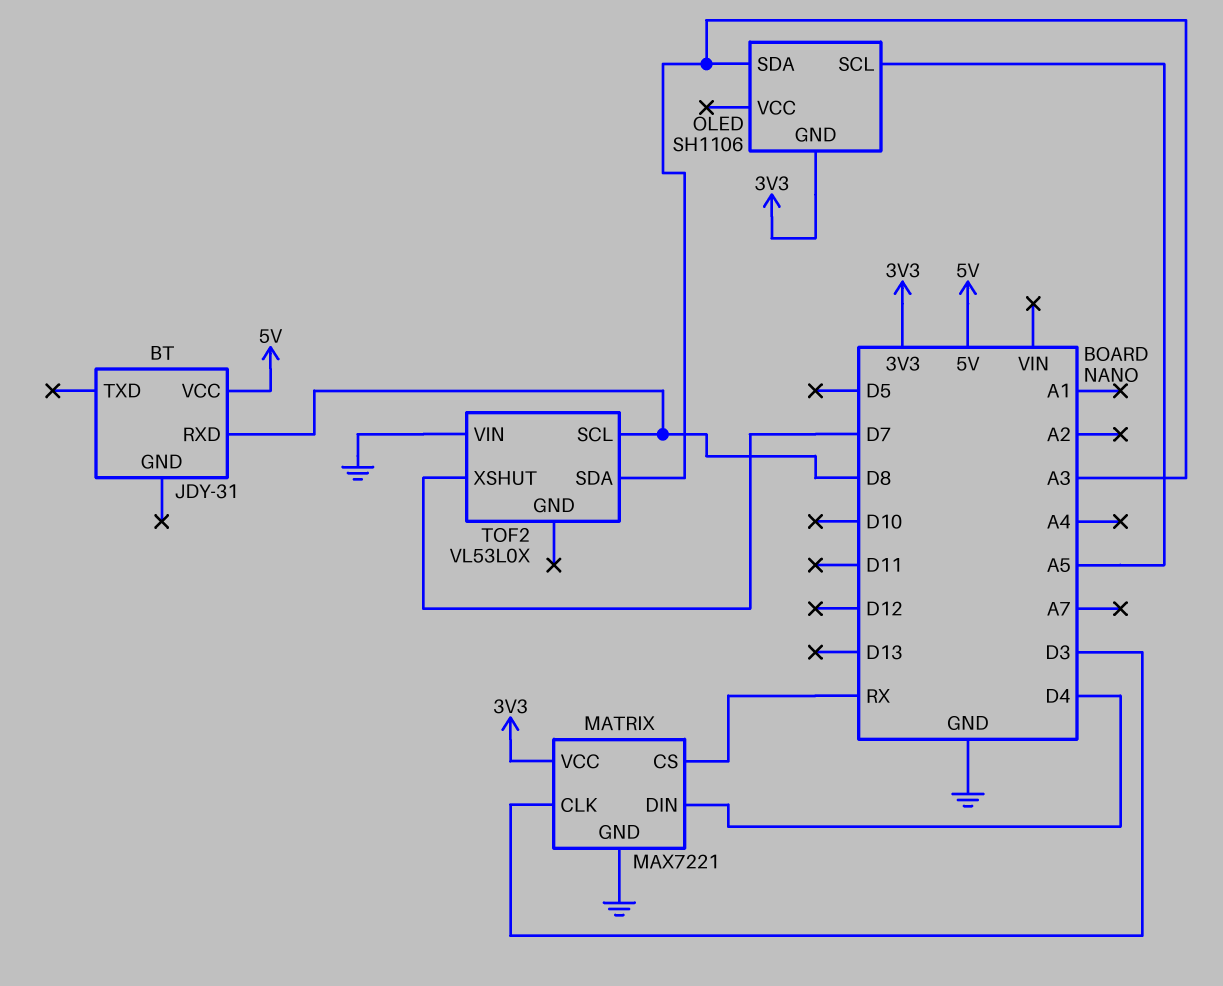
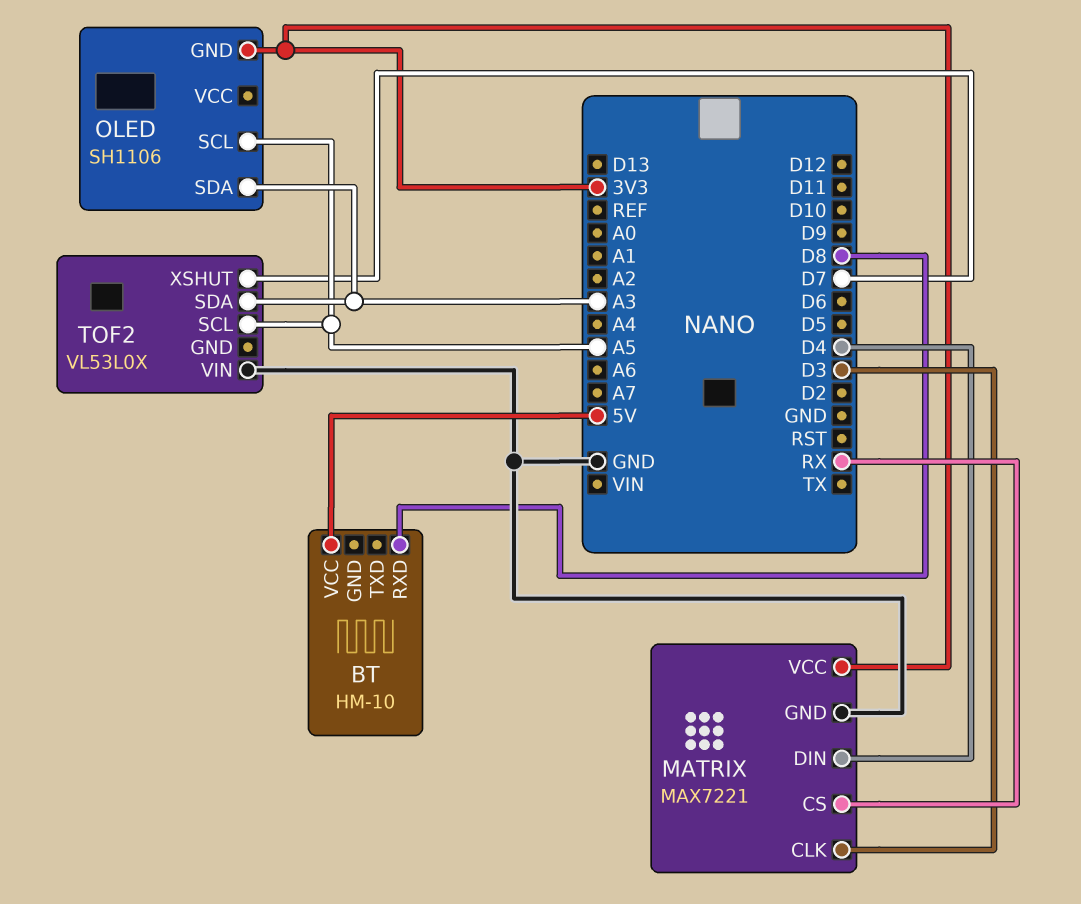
BT: JDY-31 -> HM-10
TOF2 pin SCL: D8 -> A5

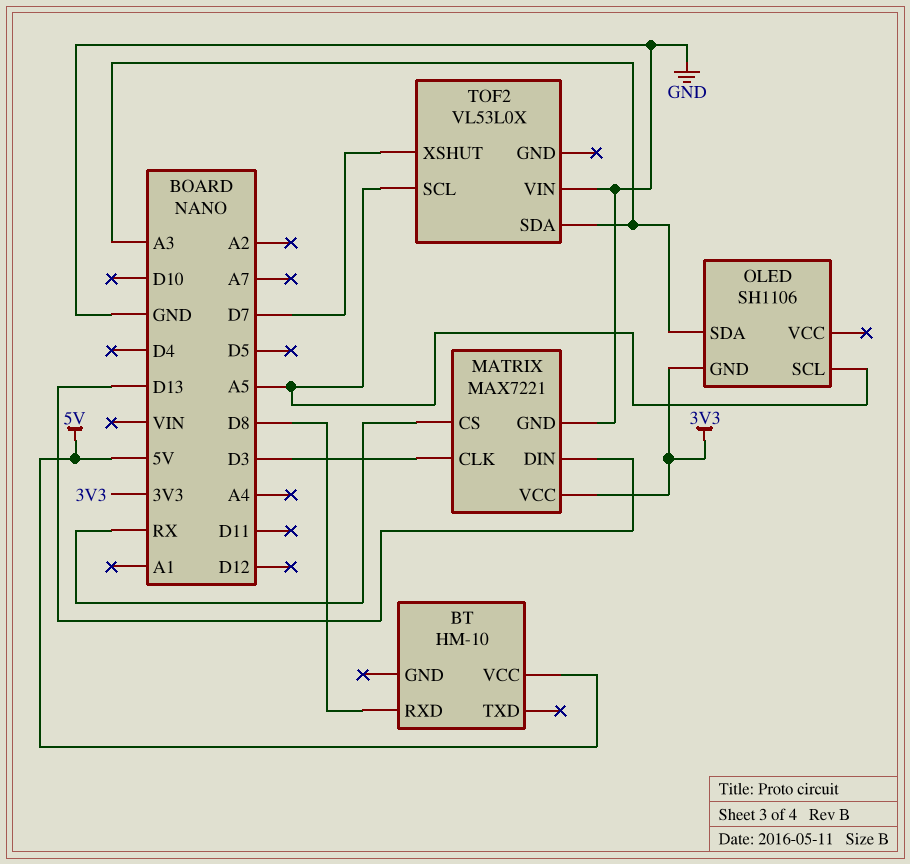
MATRIX pin DIN: D4 -> D13

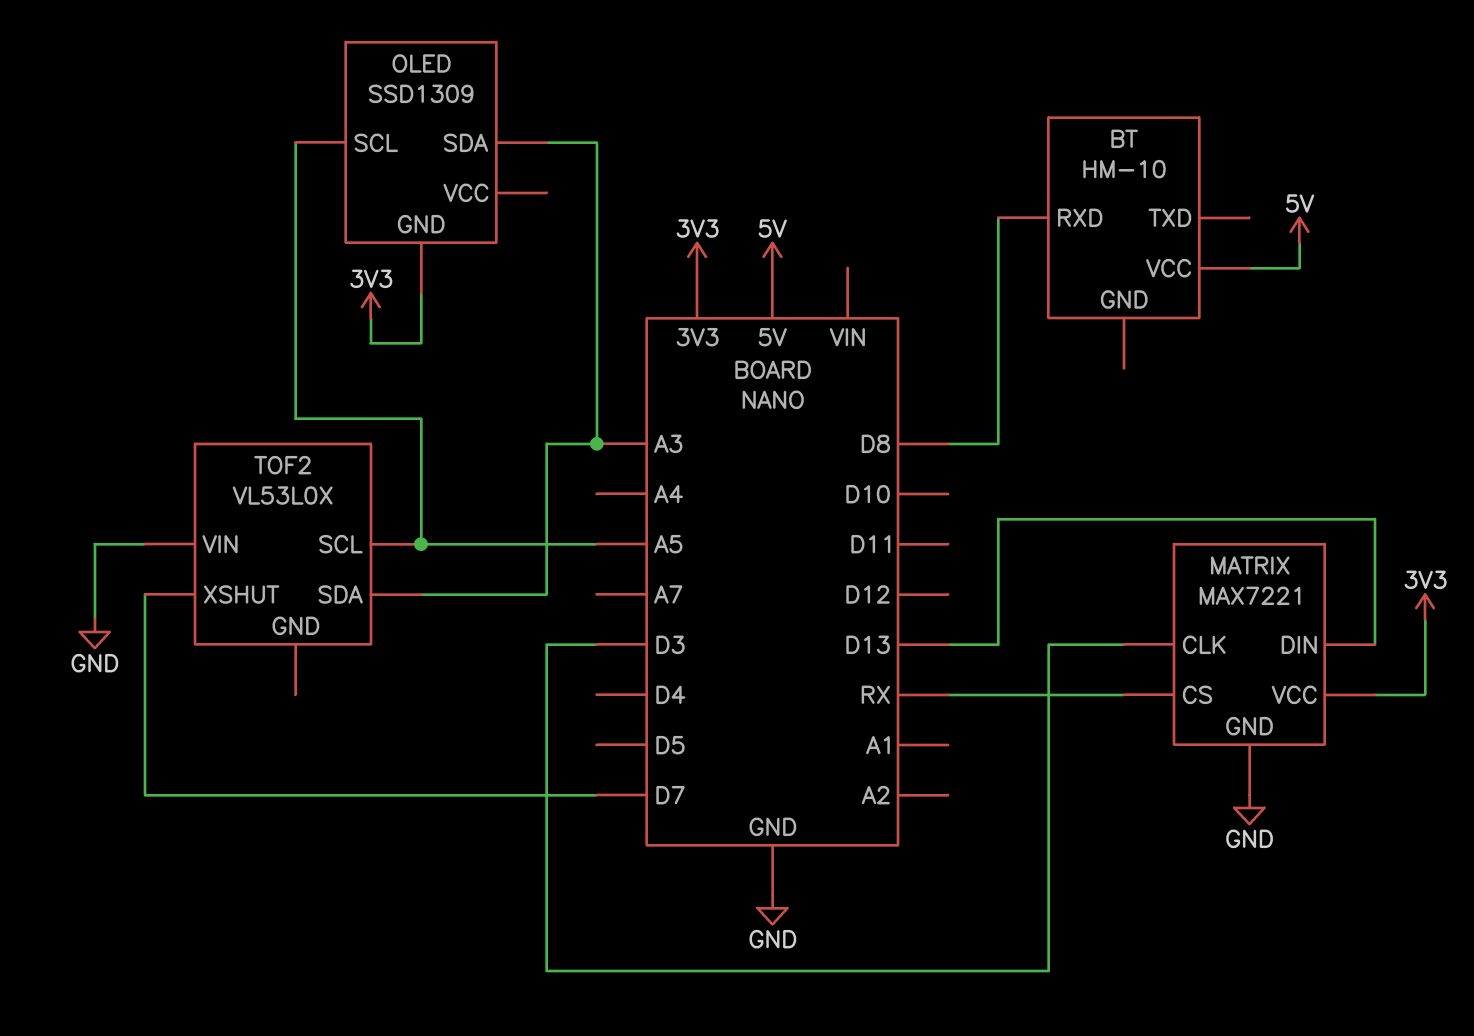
OLED: SH1106 -> SSD1309

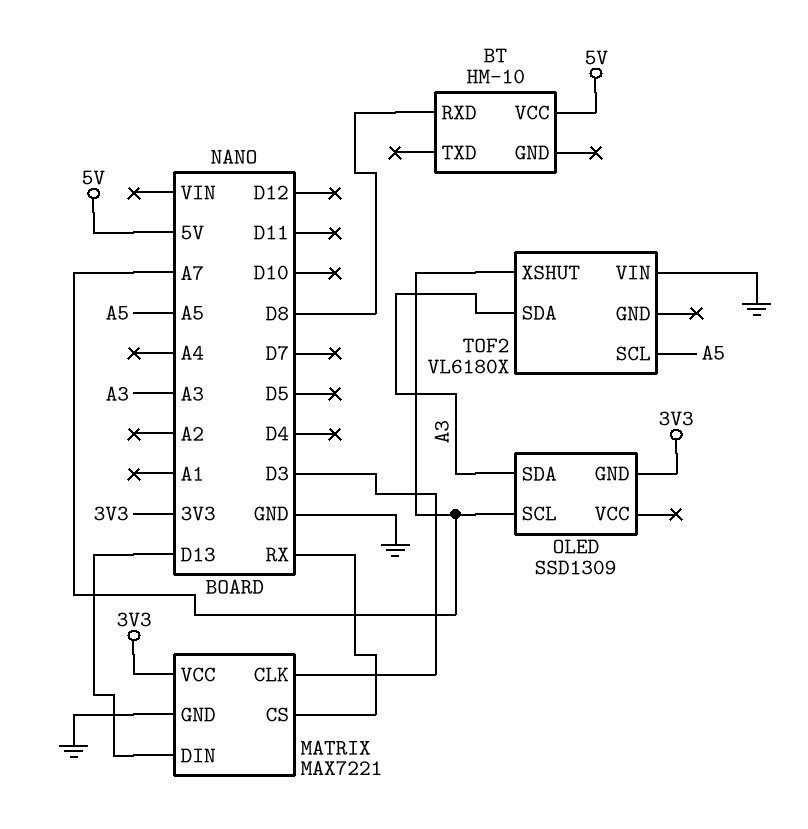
OLED pin SCL: A5 -> A7
TOF2: VL53L0X -> VL6180X
TOF2 pin XSHUT: D7 -> A7

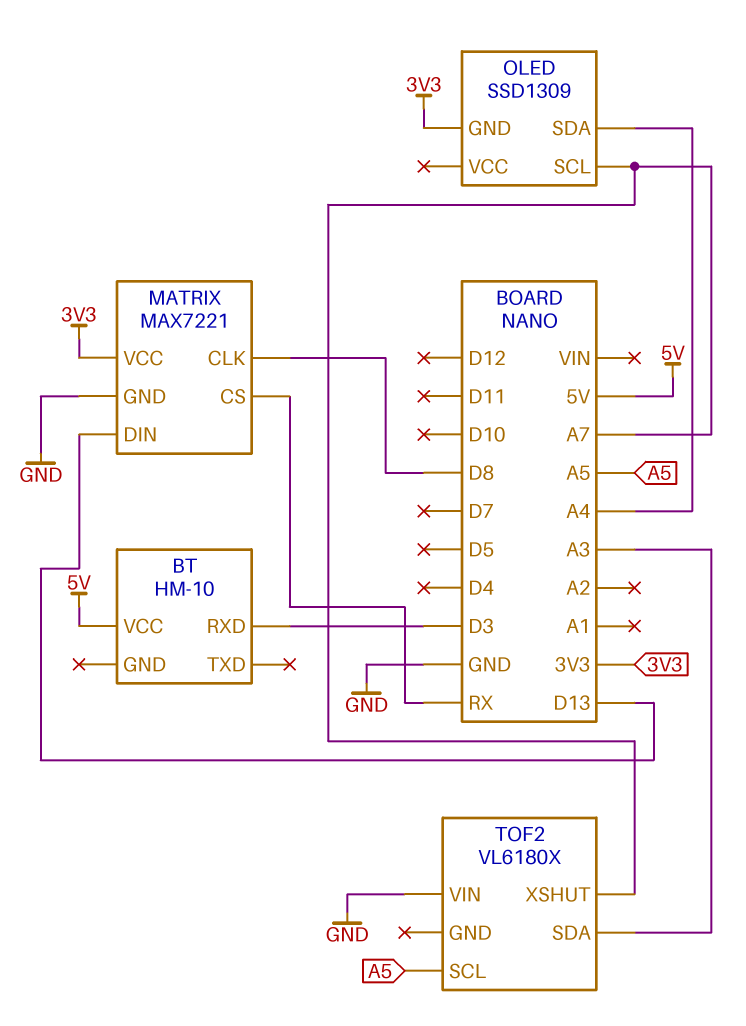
BT pin RXD: D8 -> D3
MATRIX pin CLK: D3 -> D8
OLED pin SDA: A3 -> A4

